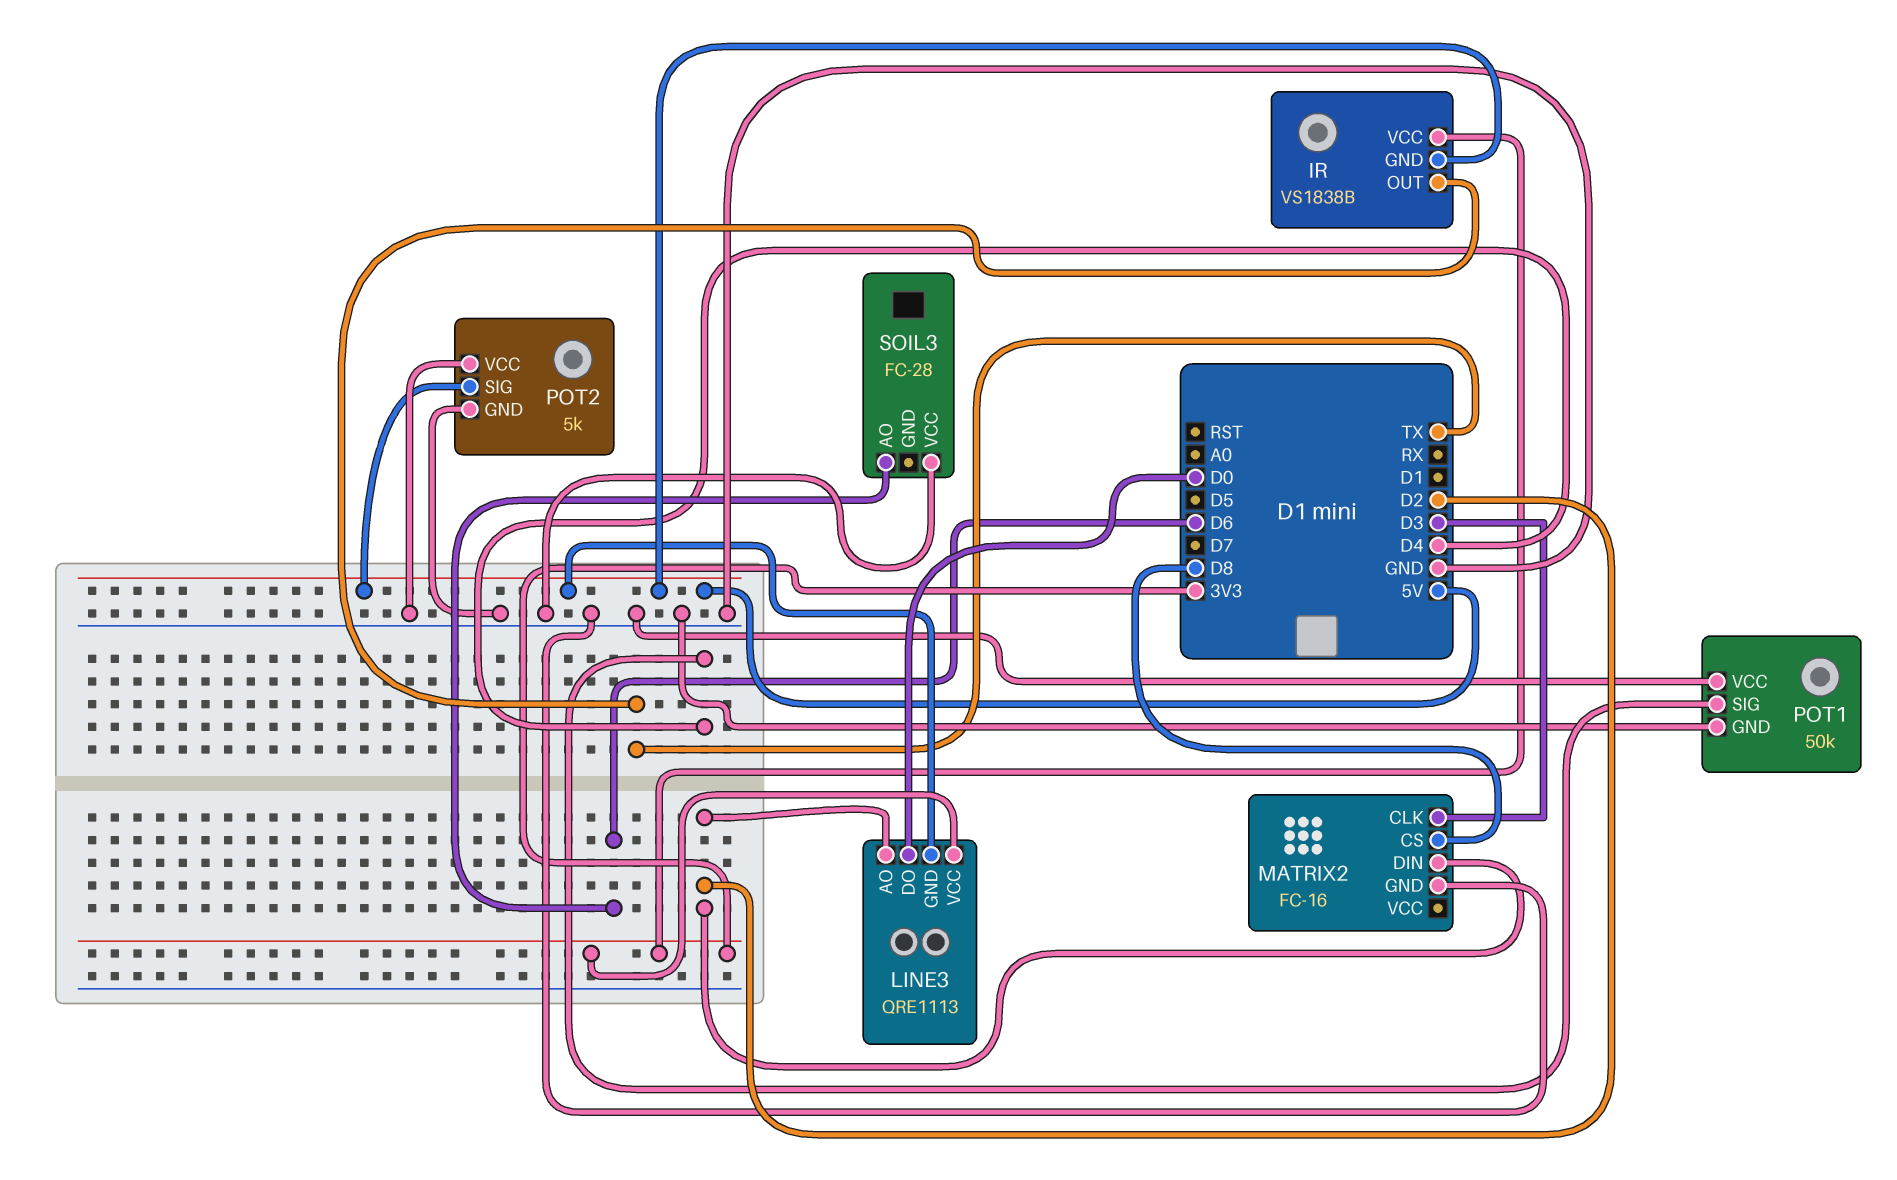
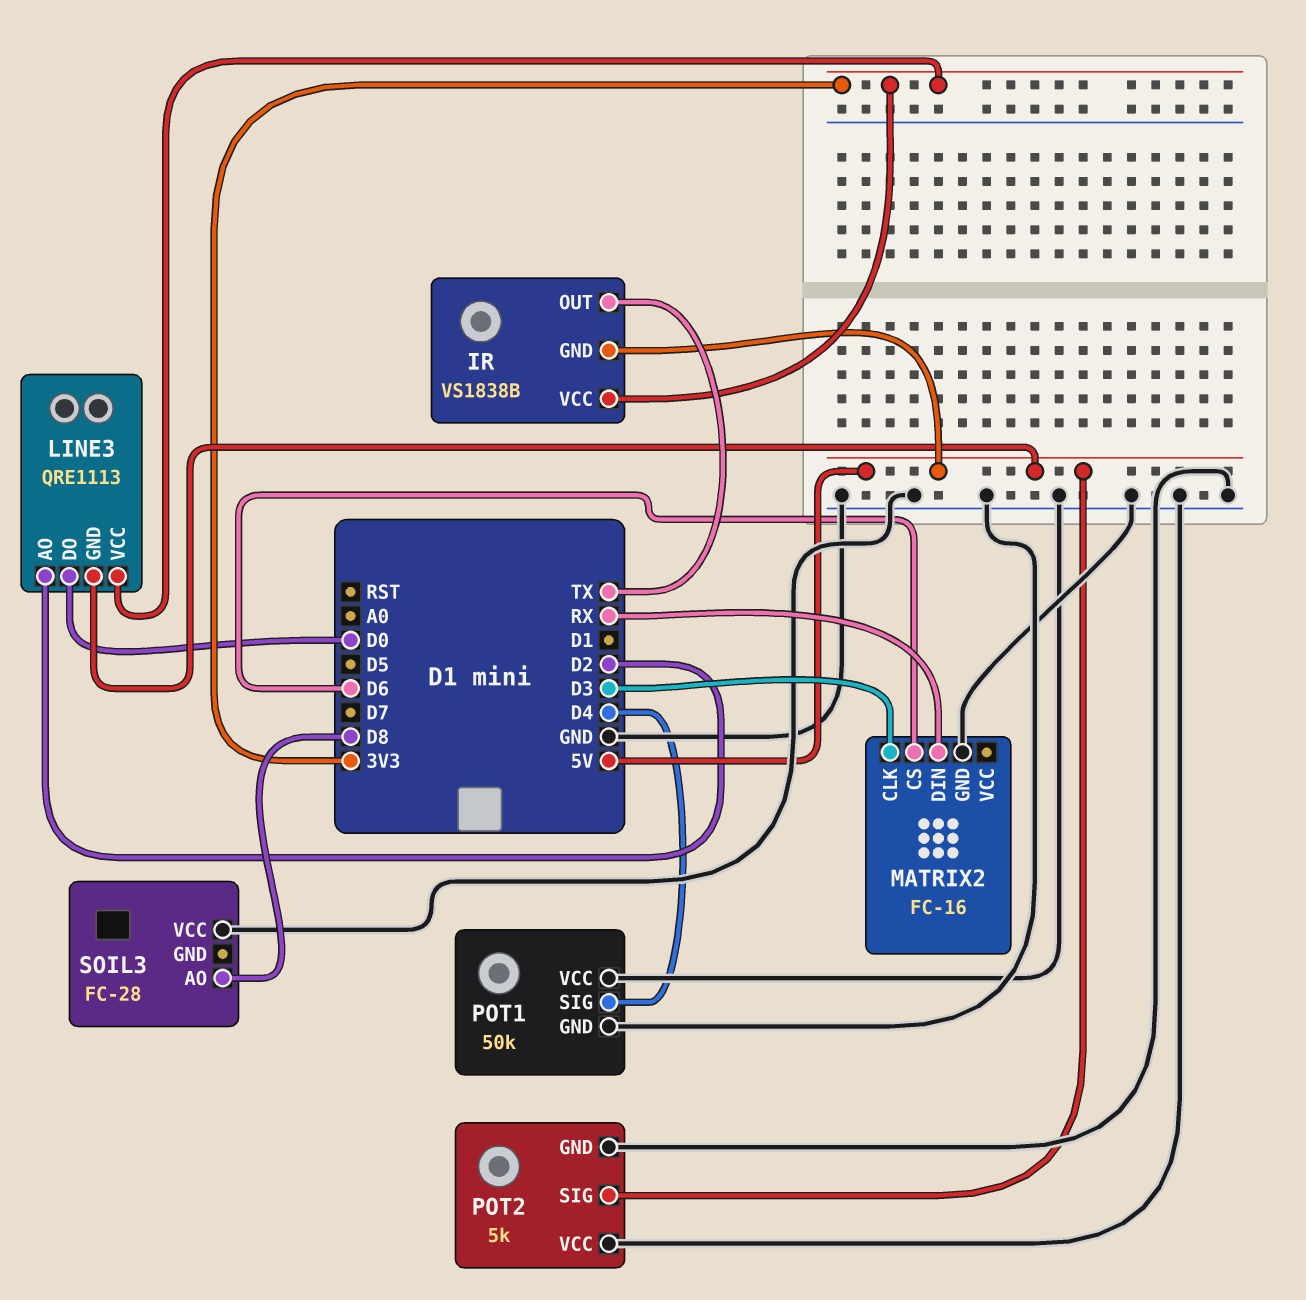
MATRIX2 pin CS: D8 -> D6
MATRIX2 pin DIN: D2 -> RX
SOIL3 pin AO: D6 -> D8

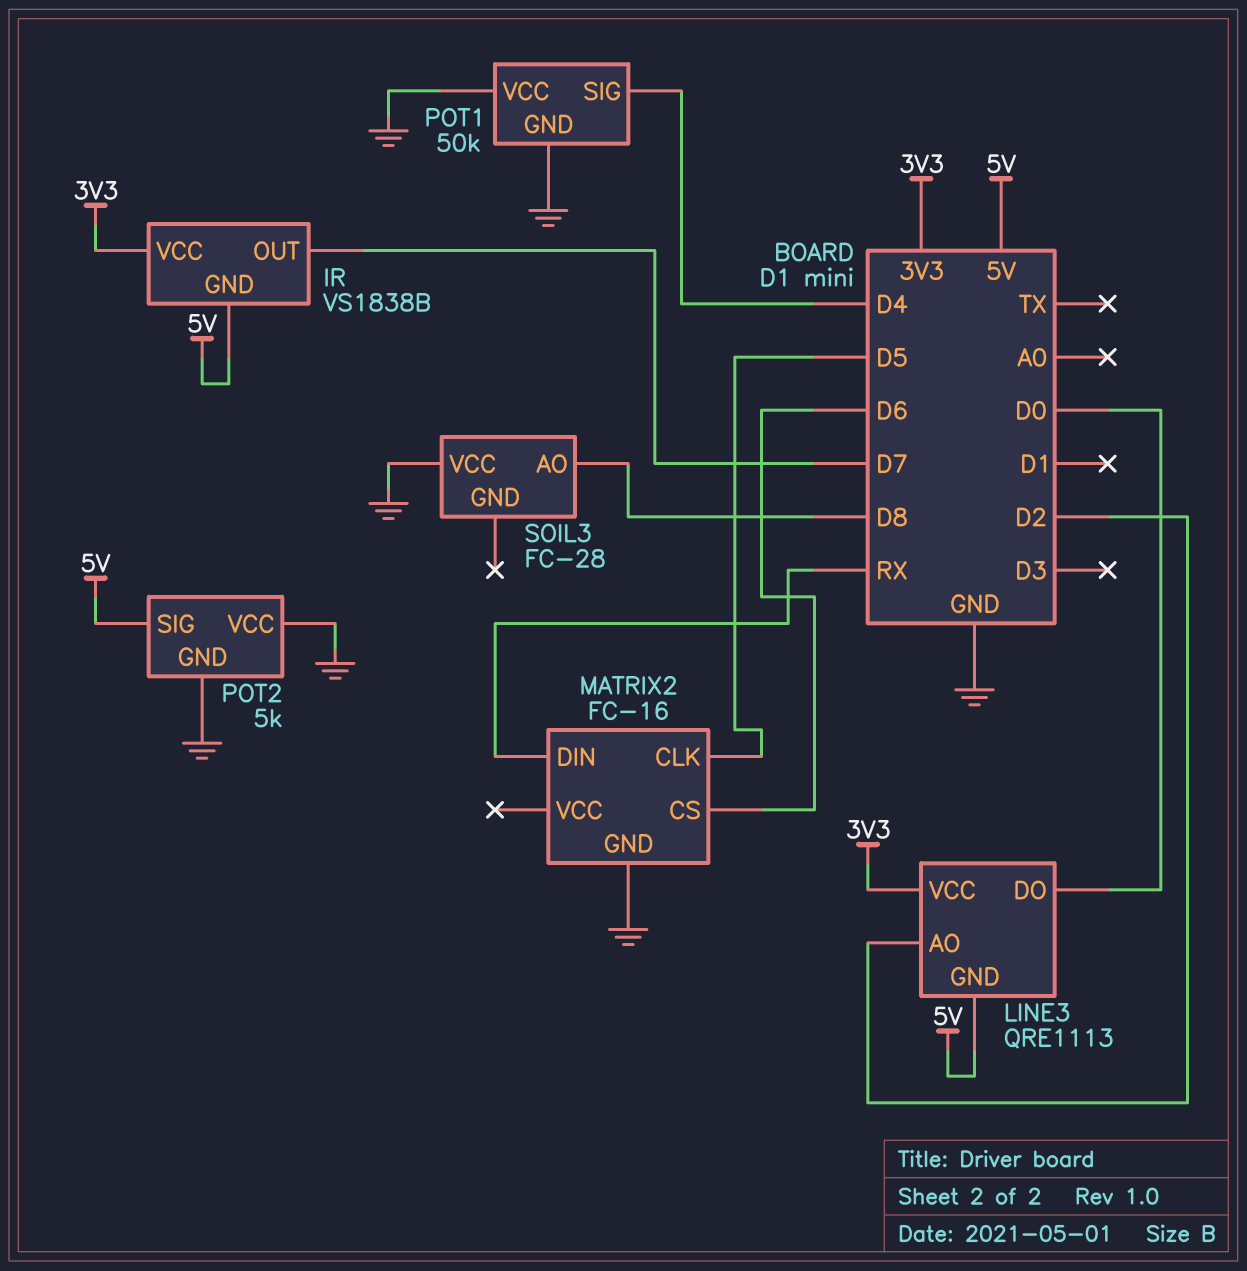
IR pin OUT: TX -> D7
MATRIX2 pin CLK: D3 -> D5

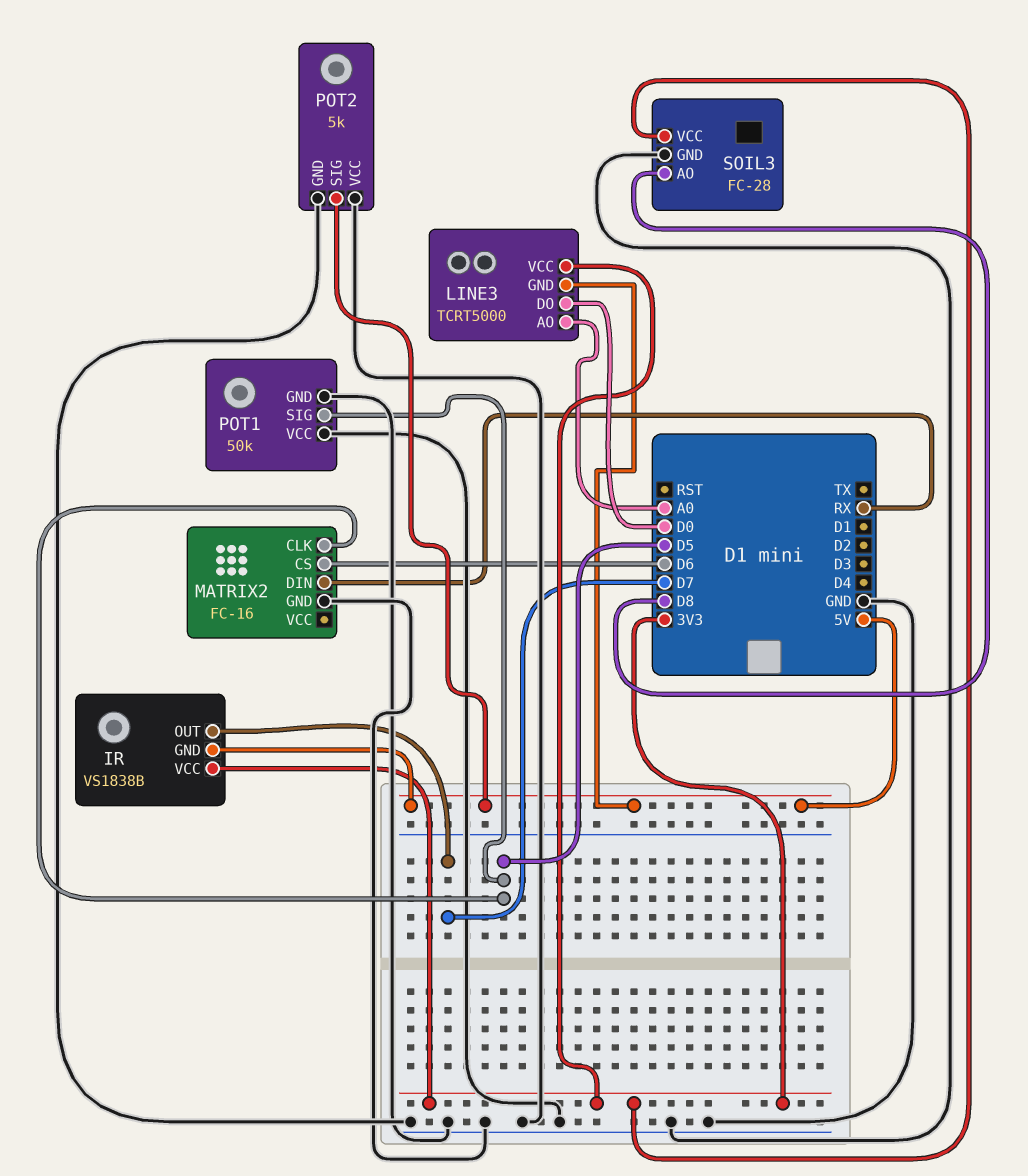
LINE3: QRE1113 -> TCRT5000
LINE3 pin AO: D2 -> A0
POT1 pin SIG: D4 -> D5
SOIL3 pin GND: none -> GND
SOIL3 pin VCC: GND -> 3V3

